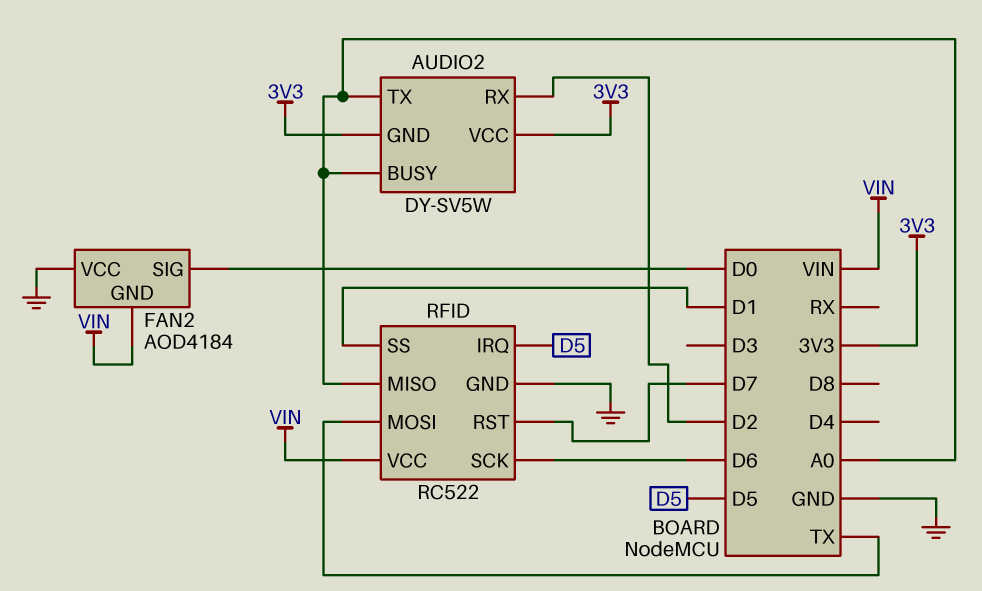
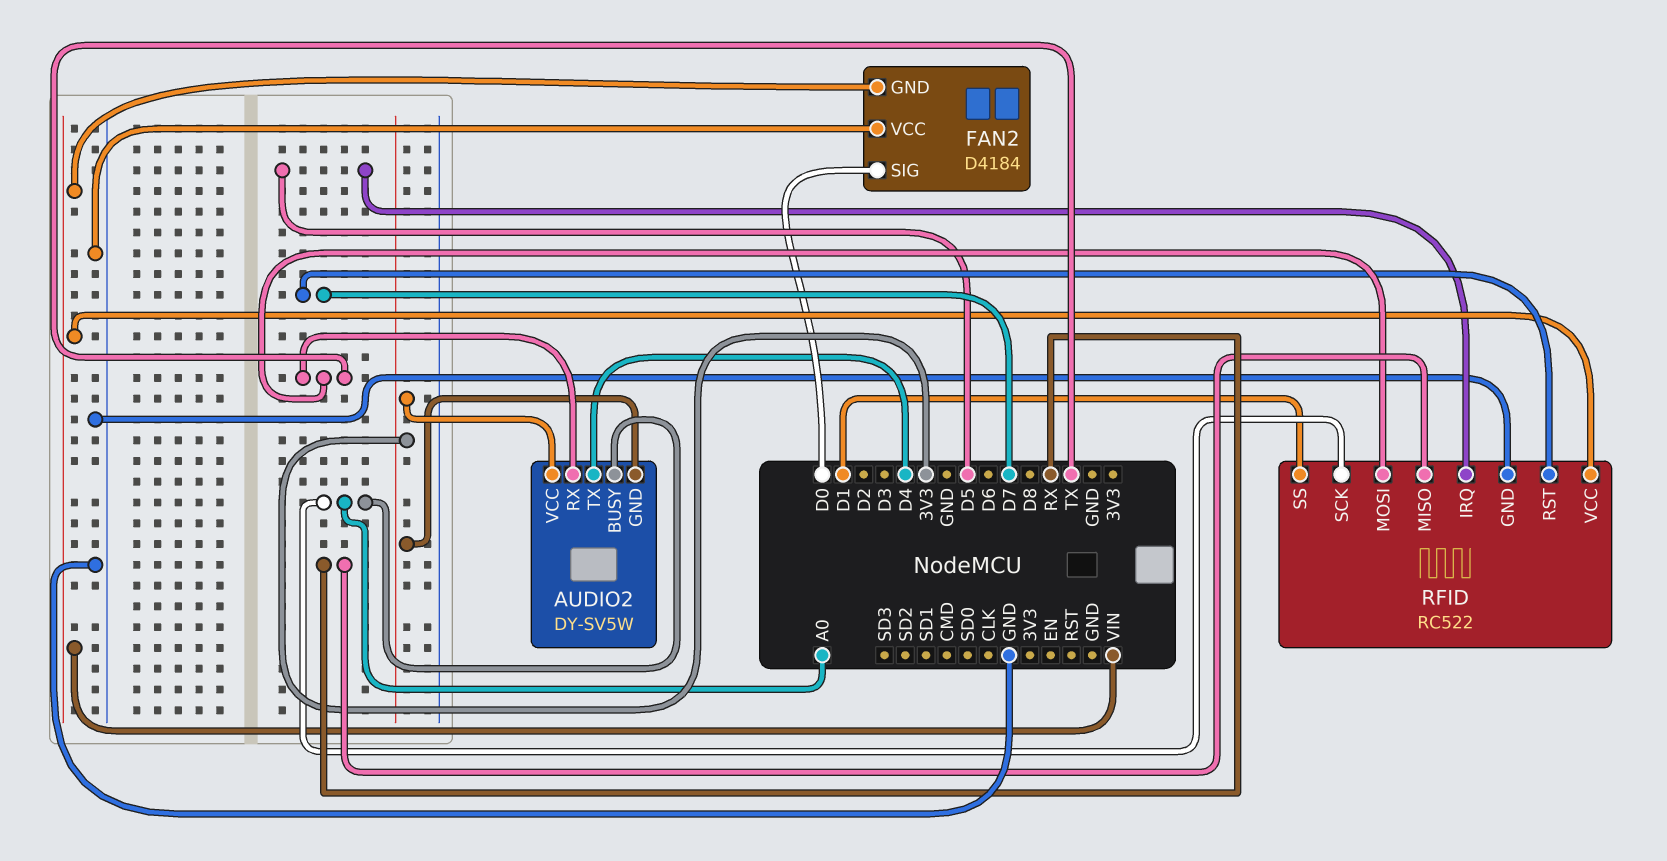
AUDIO2 pin RX: D2 -> TX
AUDIO2 pin TX: A0 -> D4
FAN2: AOD4184 -> D4184
RFID pin MISO: A0 -> RX
RFID pin SCK: D6 -> A0

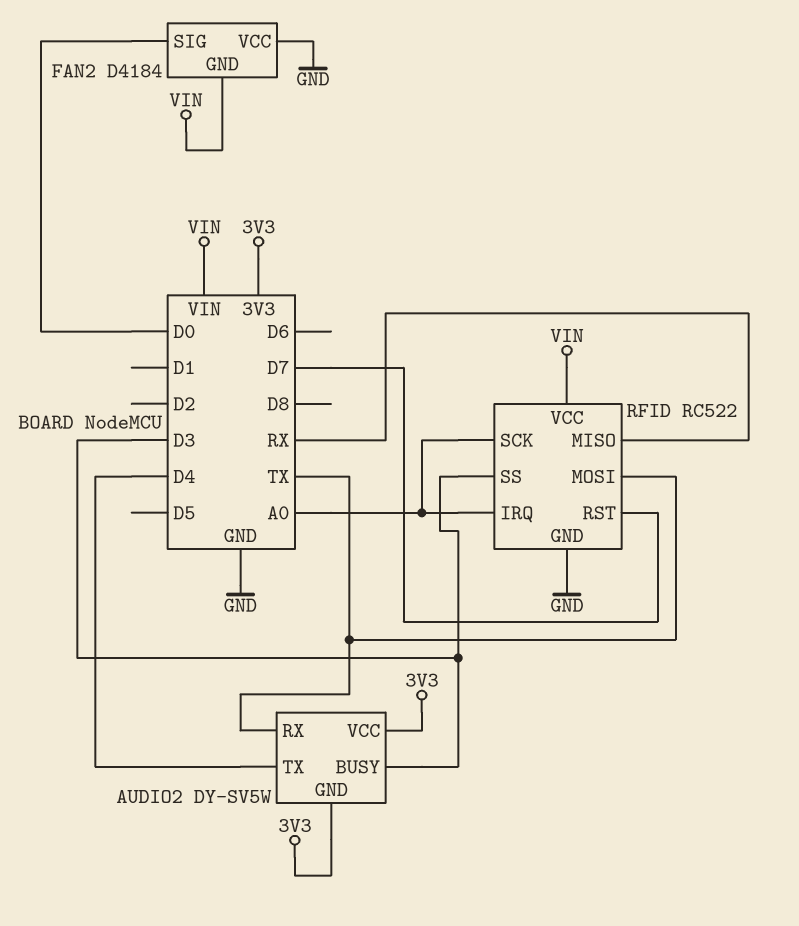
AUDIO2 pin BUSY: A0 -> D3
RFID pin IRQ: D5 -> A0
RFID pin SS: D1 -> D3

